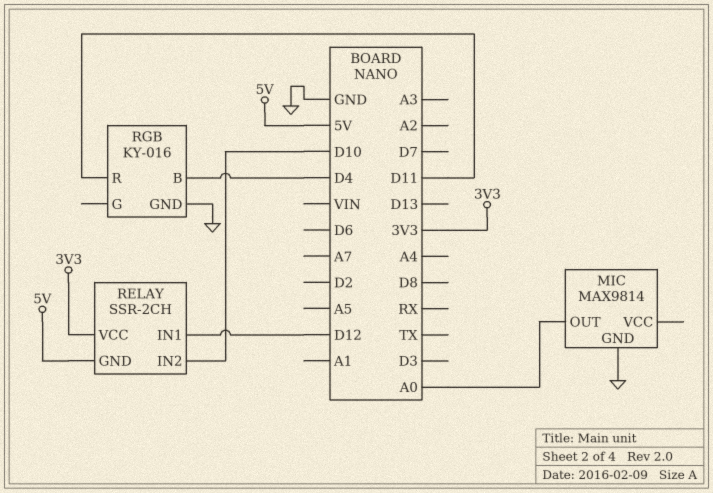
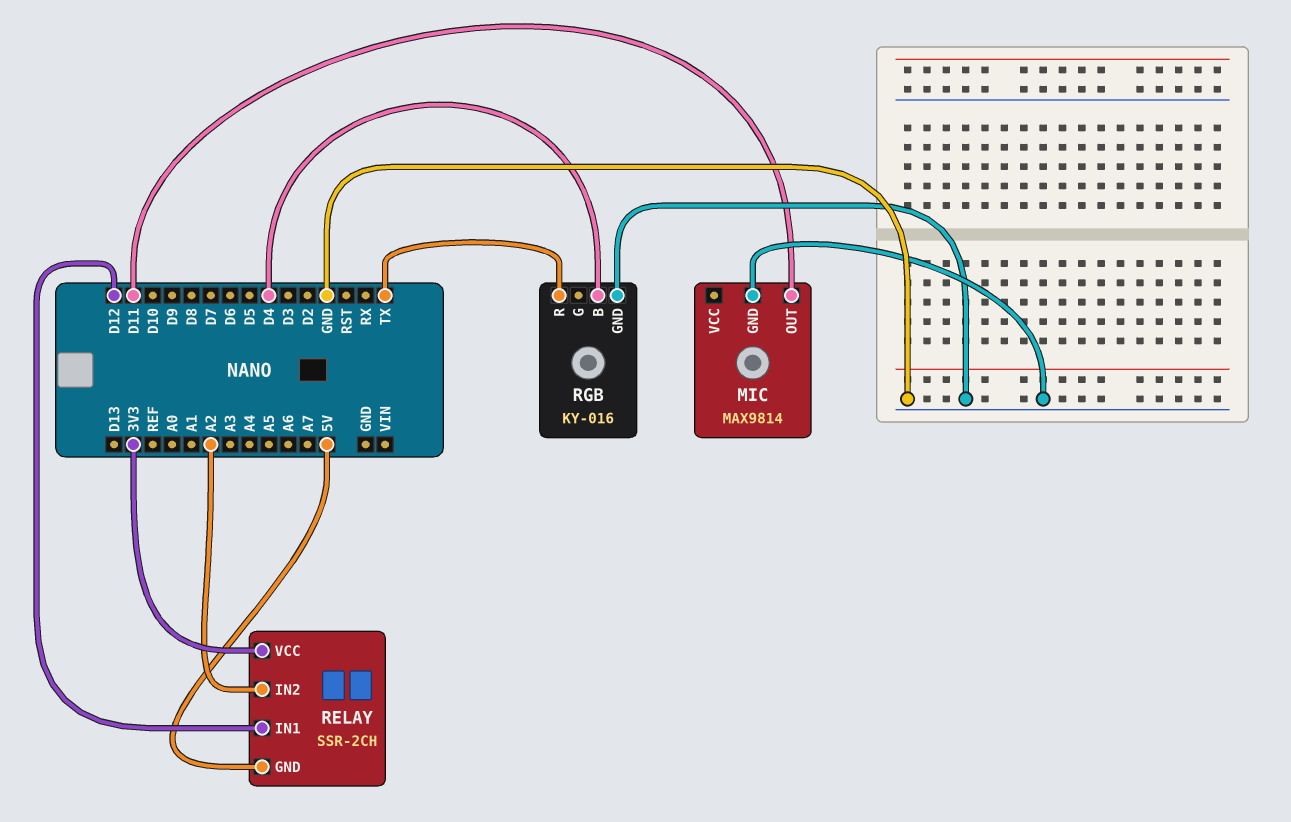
MIC pin OUT: A0 -> D11
RELAY pin IN2: D10 -> A2
RGB pin R: D11 -> TX

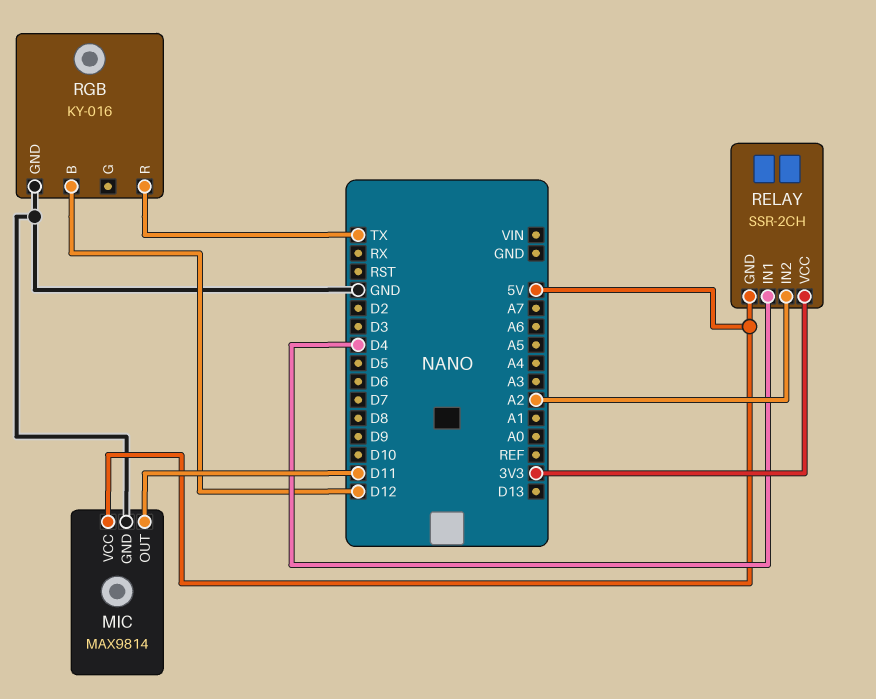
MIC pin VCC: none -> 5V
RELAY pin IN1: D12 -> D4
RGB pin B: D4 -> D12

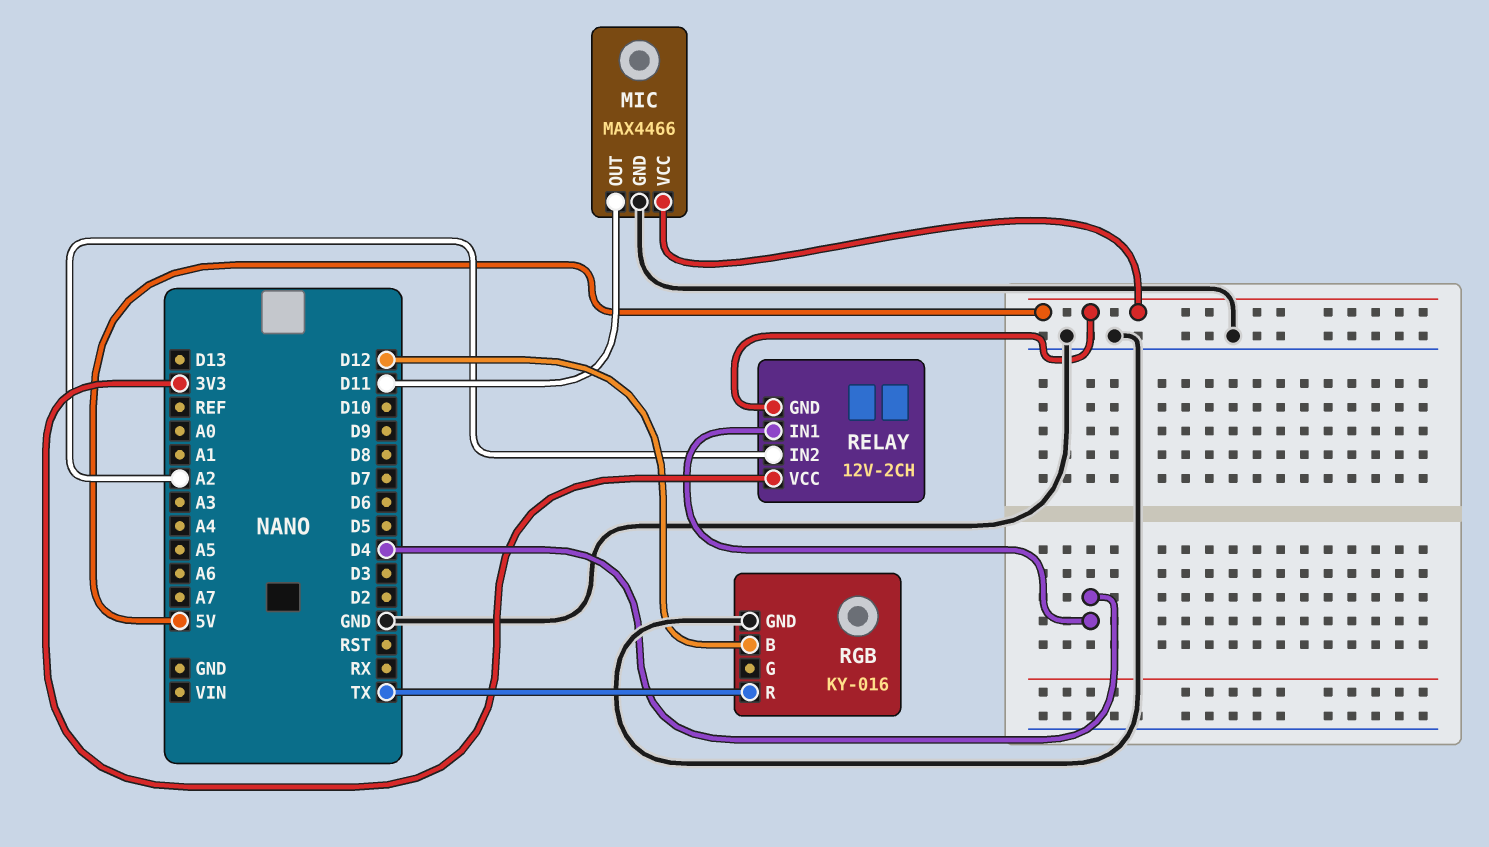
MIC: MAX9814 -> MAX4466
RELAY: SSR-2CH -> 12V-2CH

